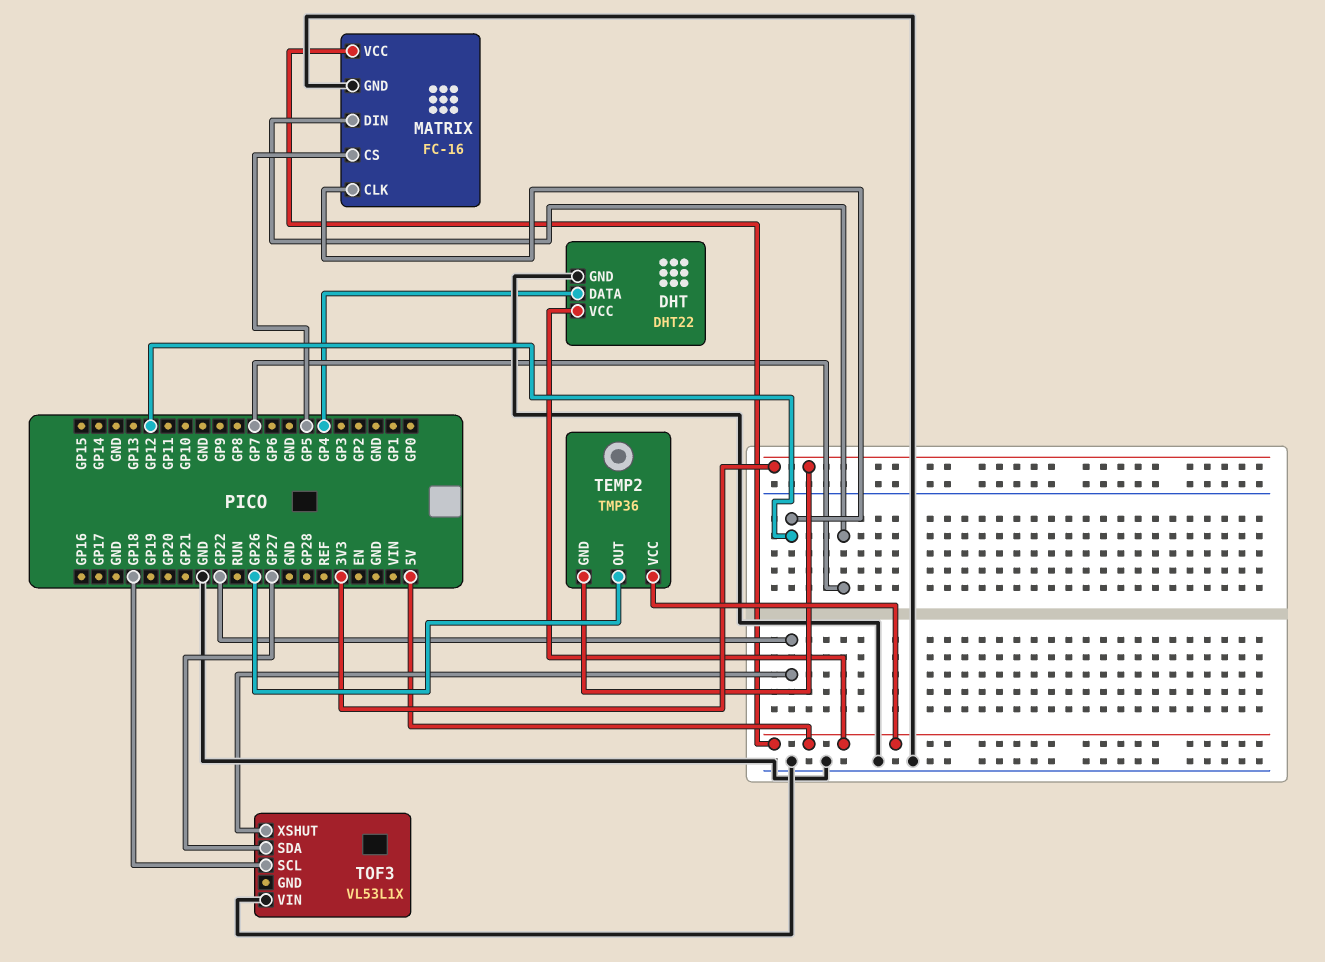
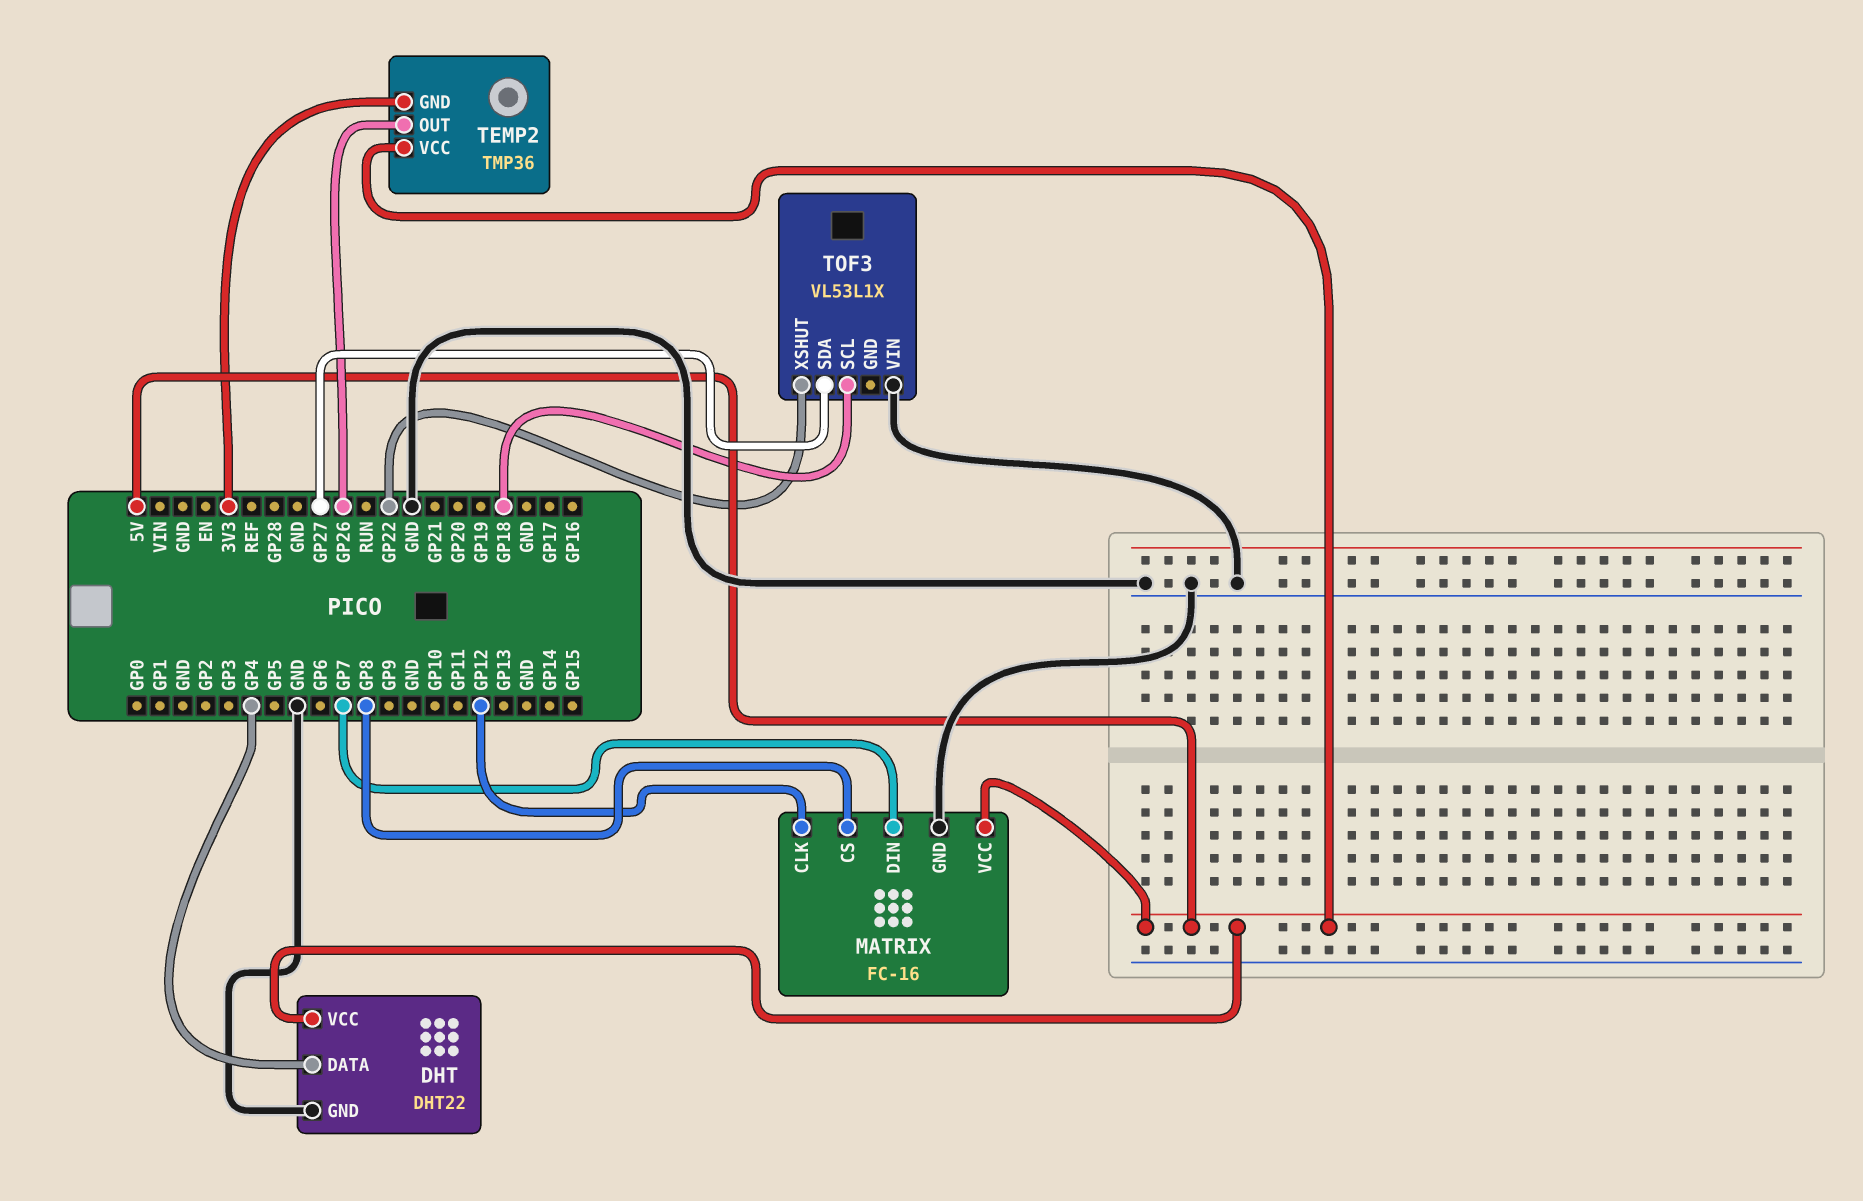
MATRIX pin CS: GP5 -> GP8

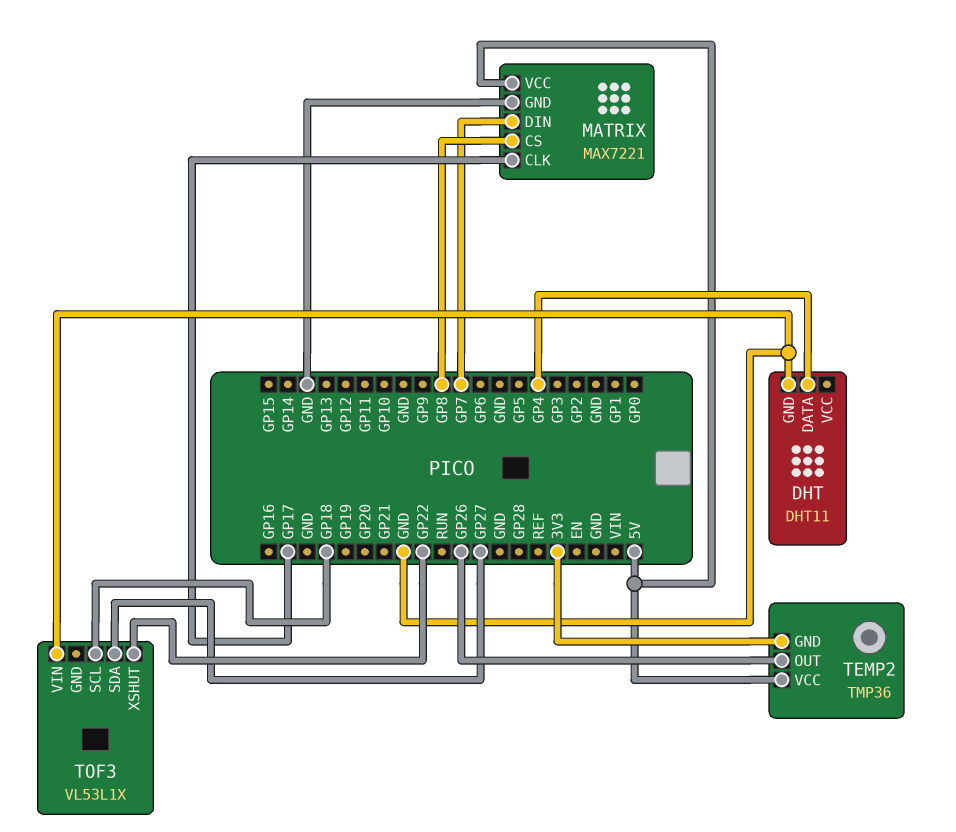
DHT: DHT22 -> DHT11
DHT pin VCC: 5V -> none
MATRIX: FC-16 -> MAX7221
MATRIX pin CLK: GP12 -> GP17

